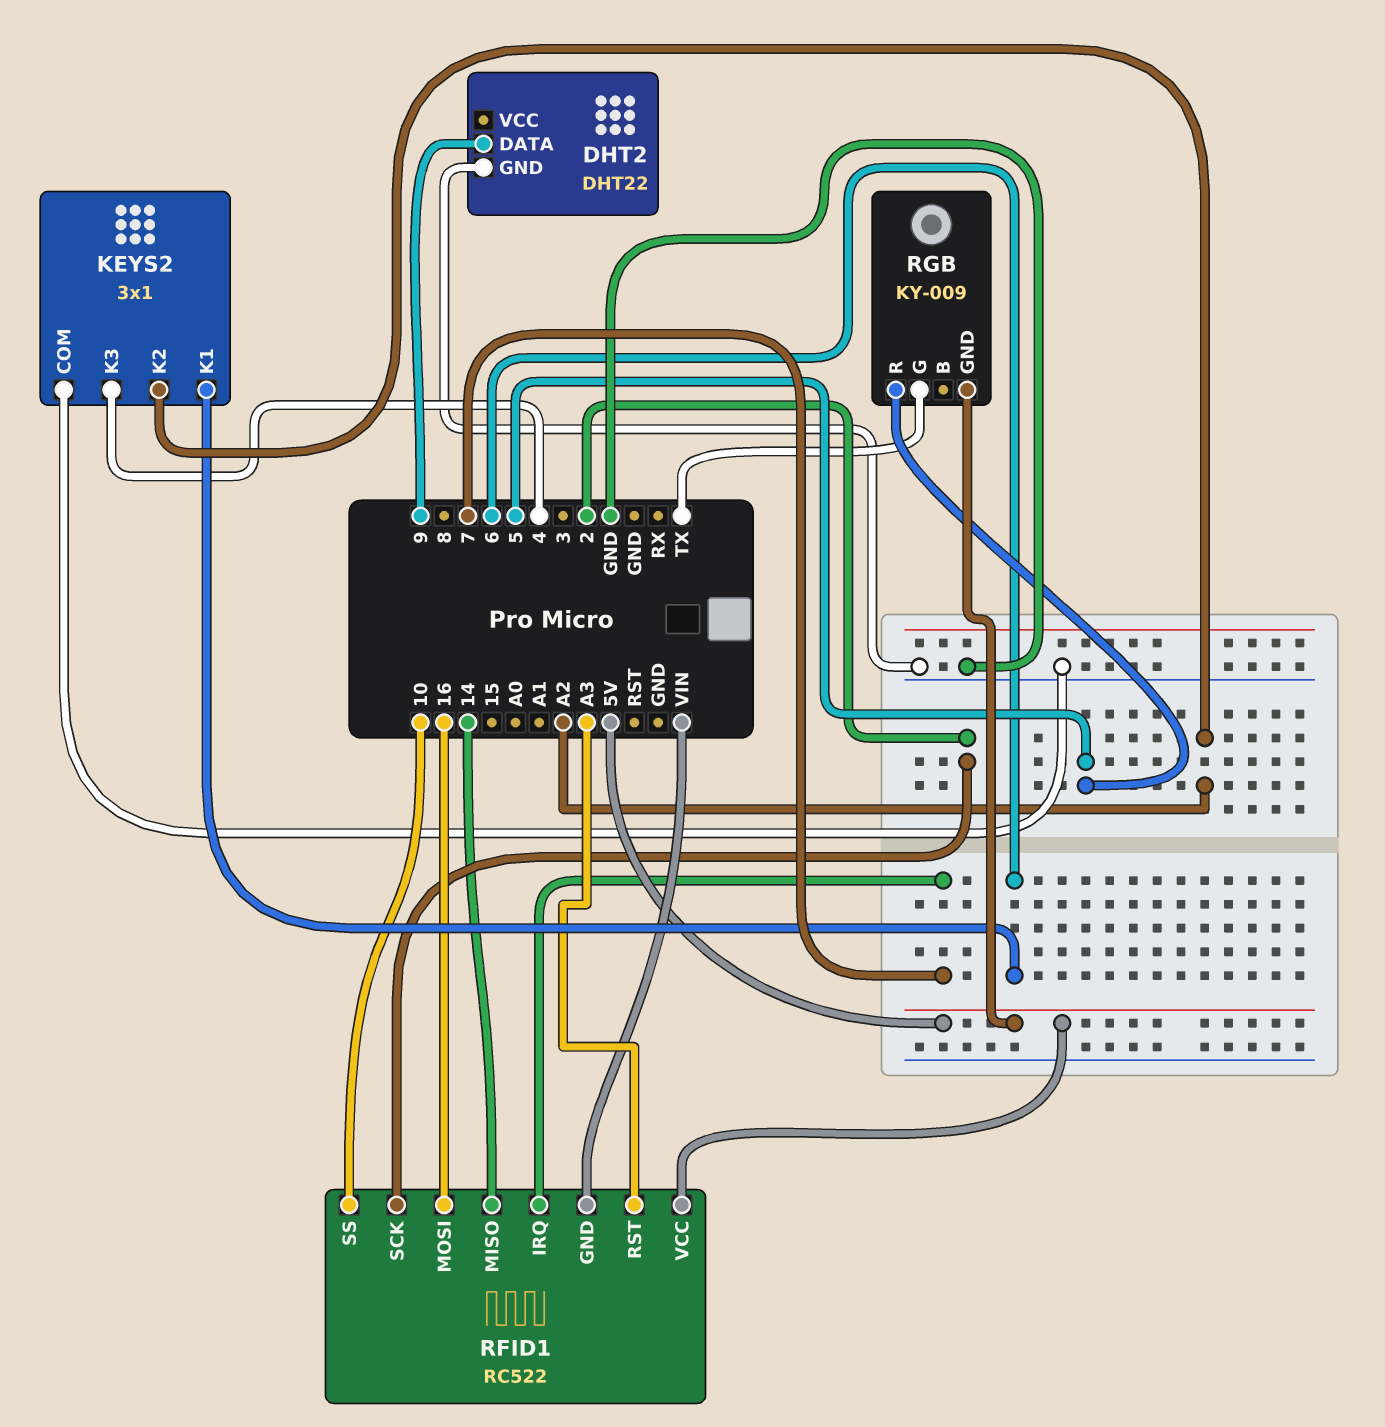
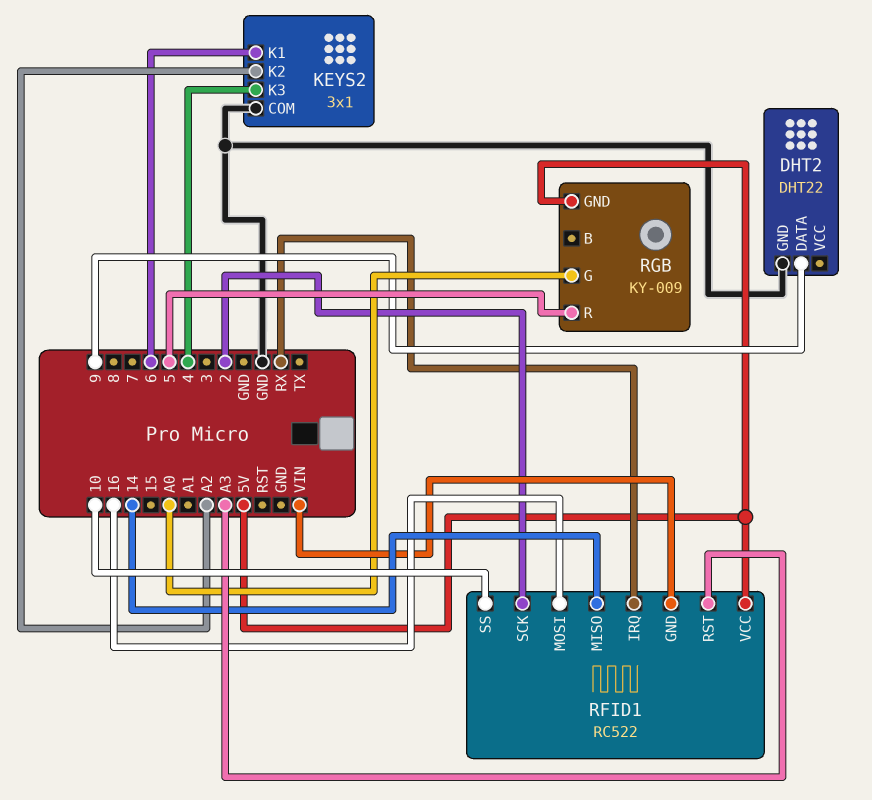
RFID1 pin IRQ: 7 -> RX
RGB pin G: TX -> A0

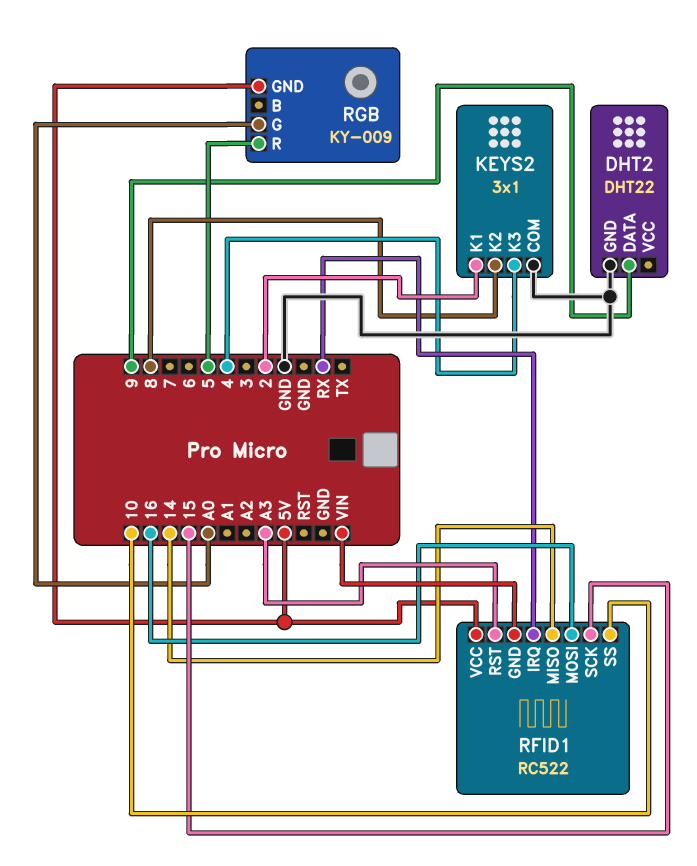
KEYS2 pin K1: 6 -> 2
KEYS2 pin K2: A2 -> 8
RFID1 pin SCK: 2 -> 15

